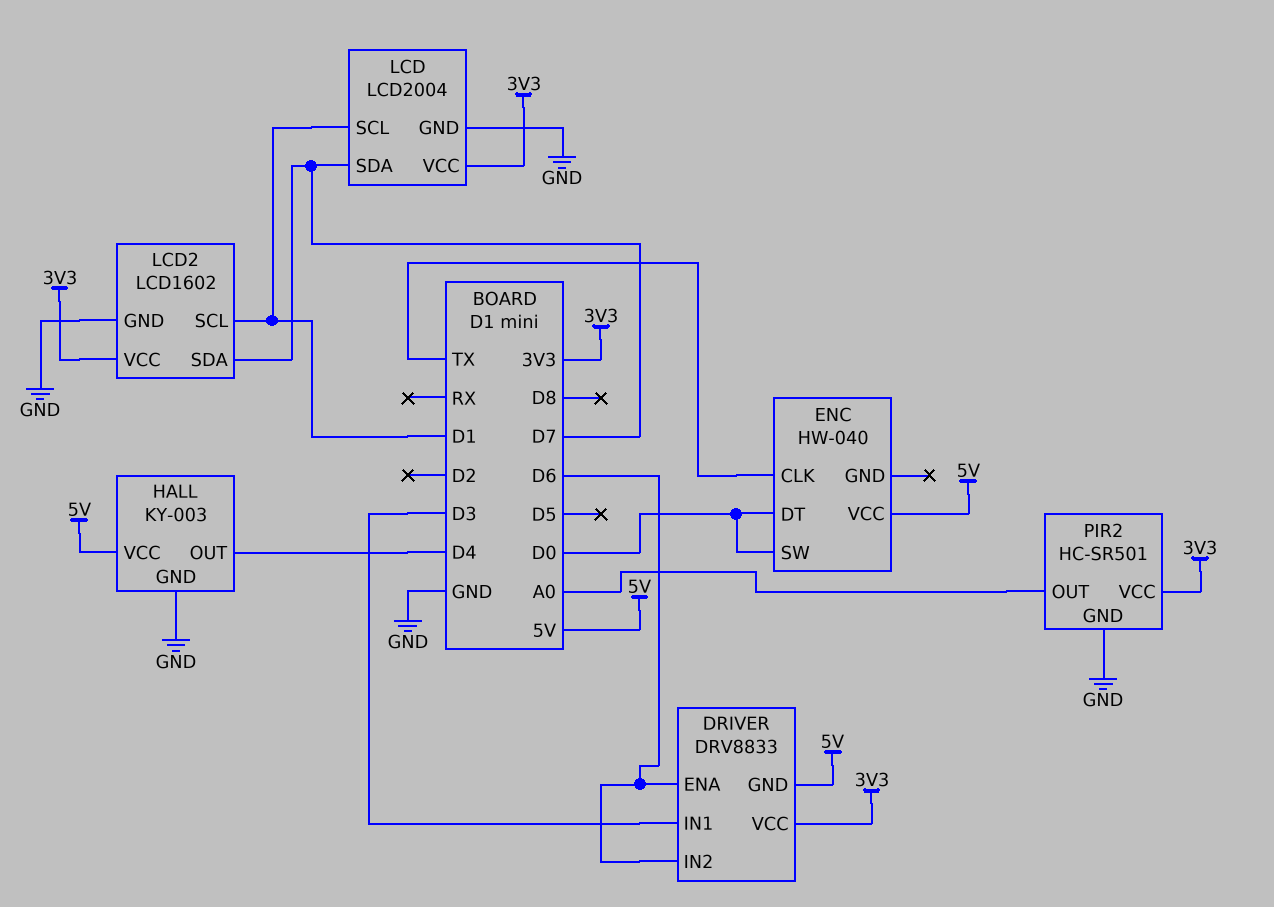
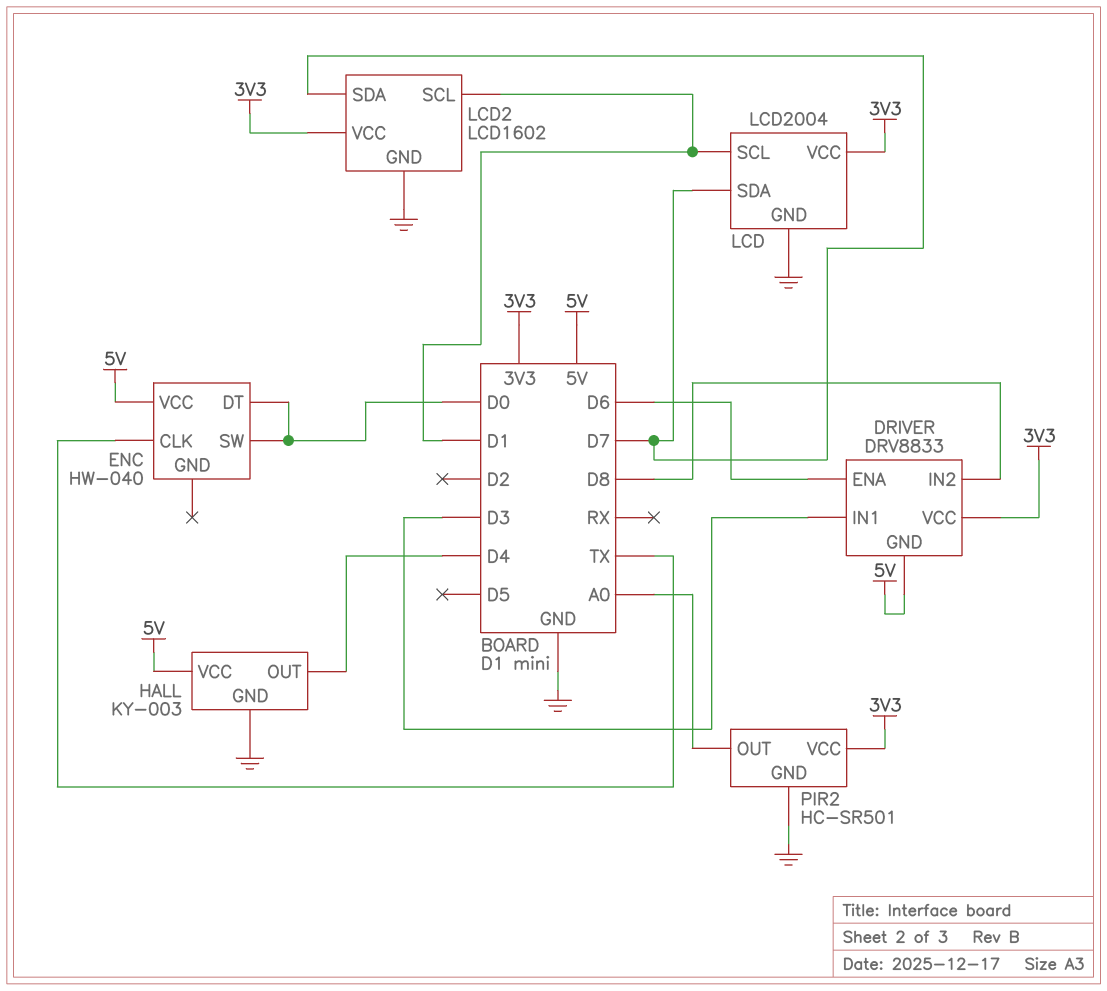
DRIVER pin IN2: D6 -> D8

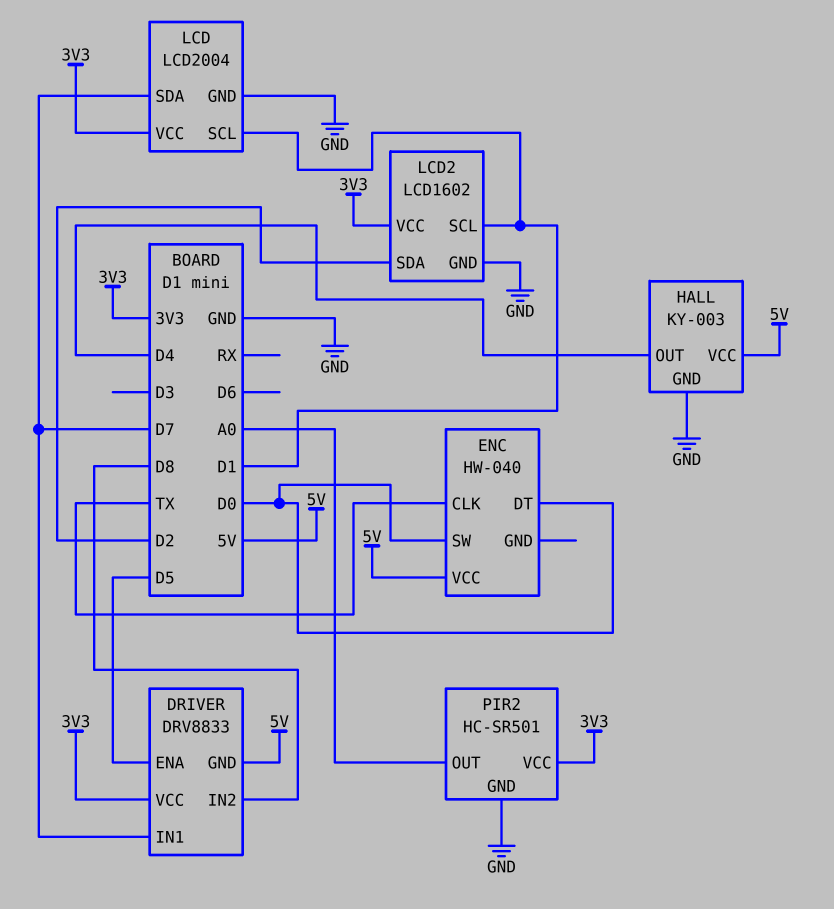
DRIVER pin ENA: D6 -> D5
DRIVER pin IN1: D3 -> D7
LCD2 pin SDA: D7 -> D2

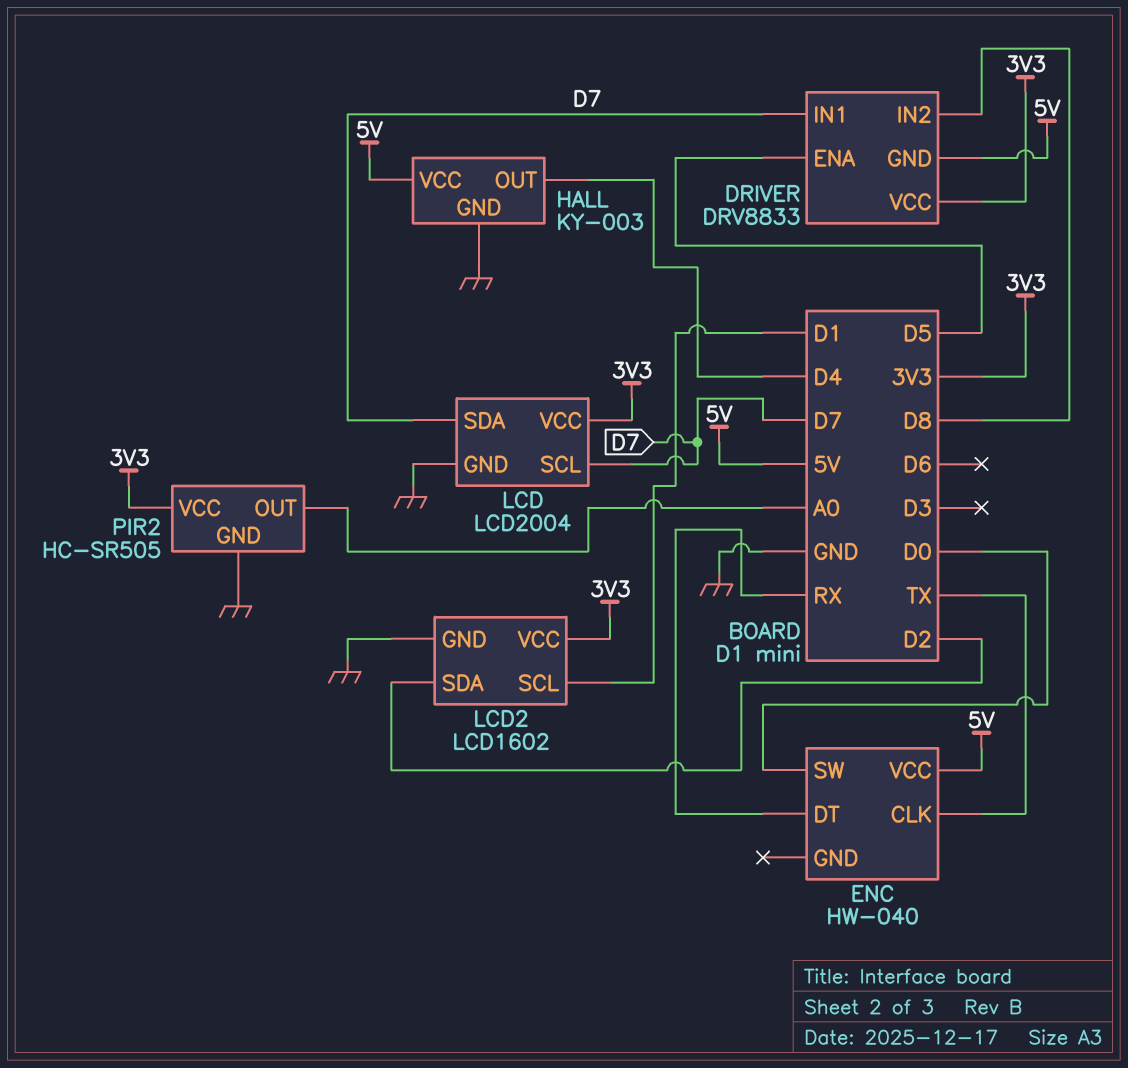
ENC pin DT: D0 -> RX
LCD pin SCL: D1 -> D7
PIR2: HC-SR501 -> HC-SR505

